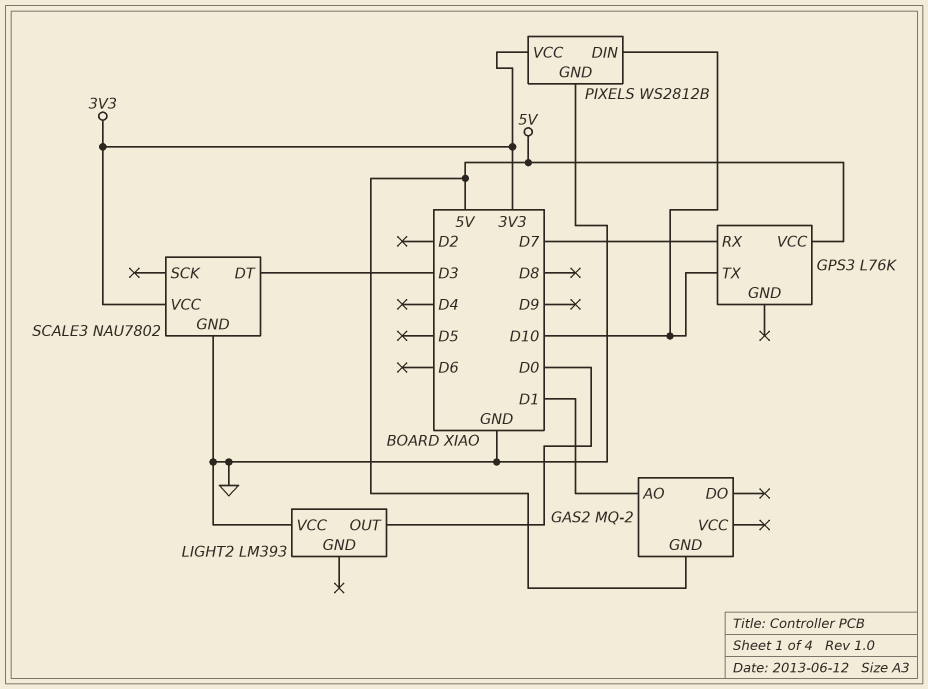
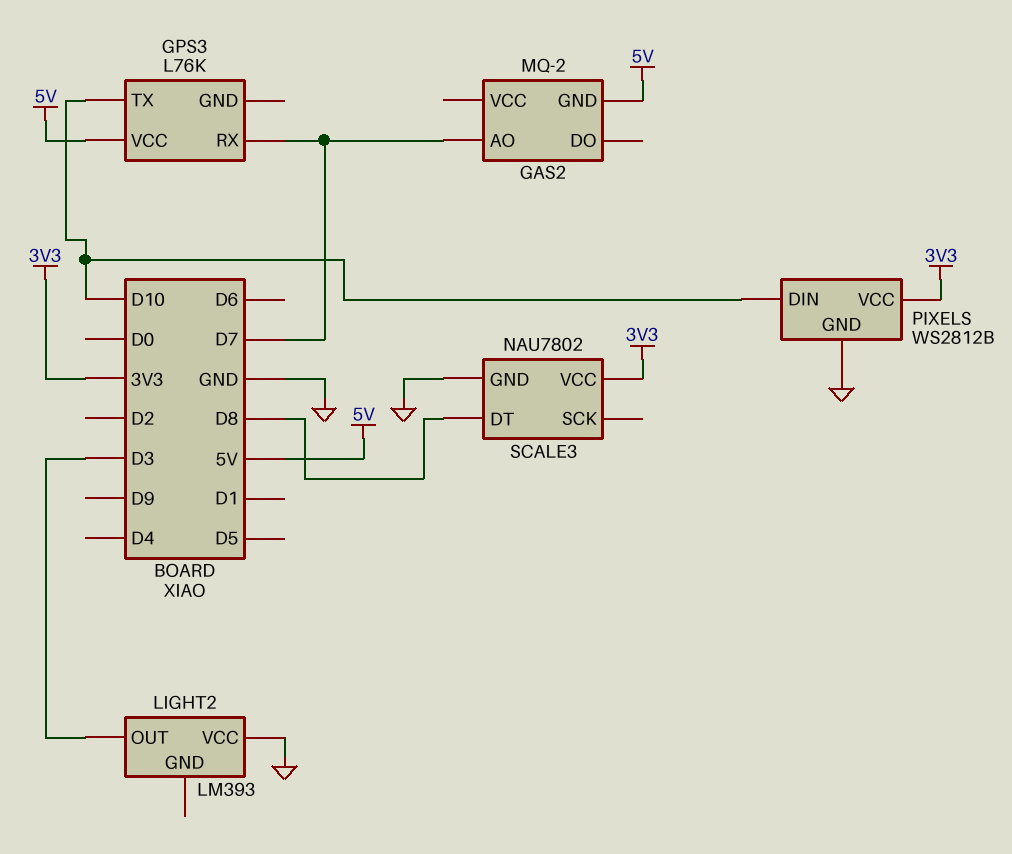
GAS2 pin AO: D1 -> D7
LIGHT2 pin OUT: D0 -> D3
SCALE3 pin DT: D3 -> D8

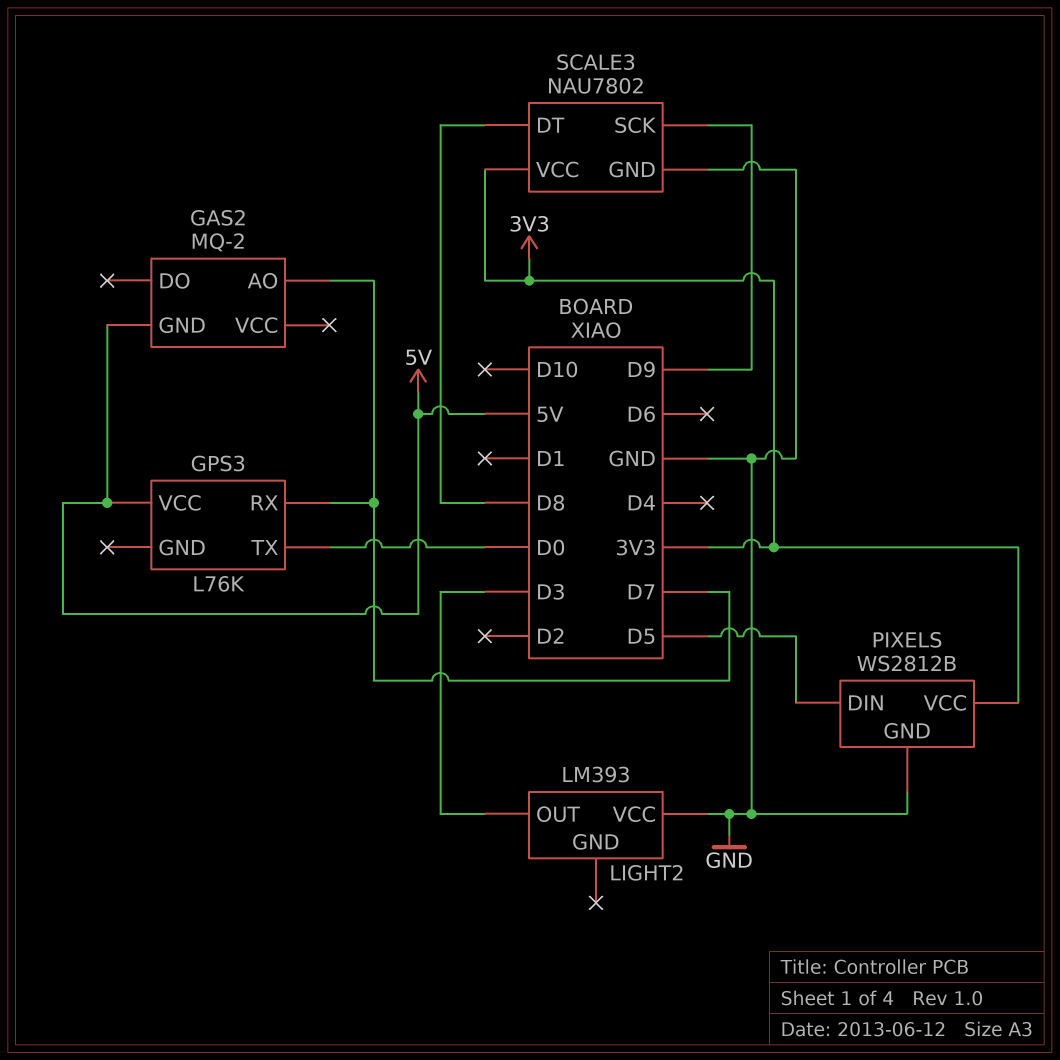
GPS3 pin TX: D10 -> D0
PIXELS pin DIN: D10 -> D5
SCALE3 pin SCK: none -> D9

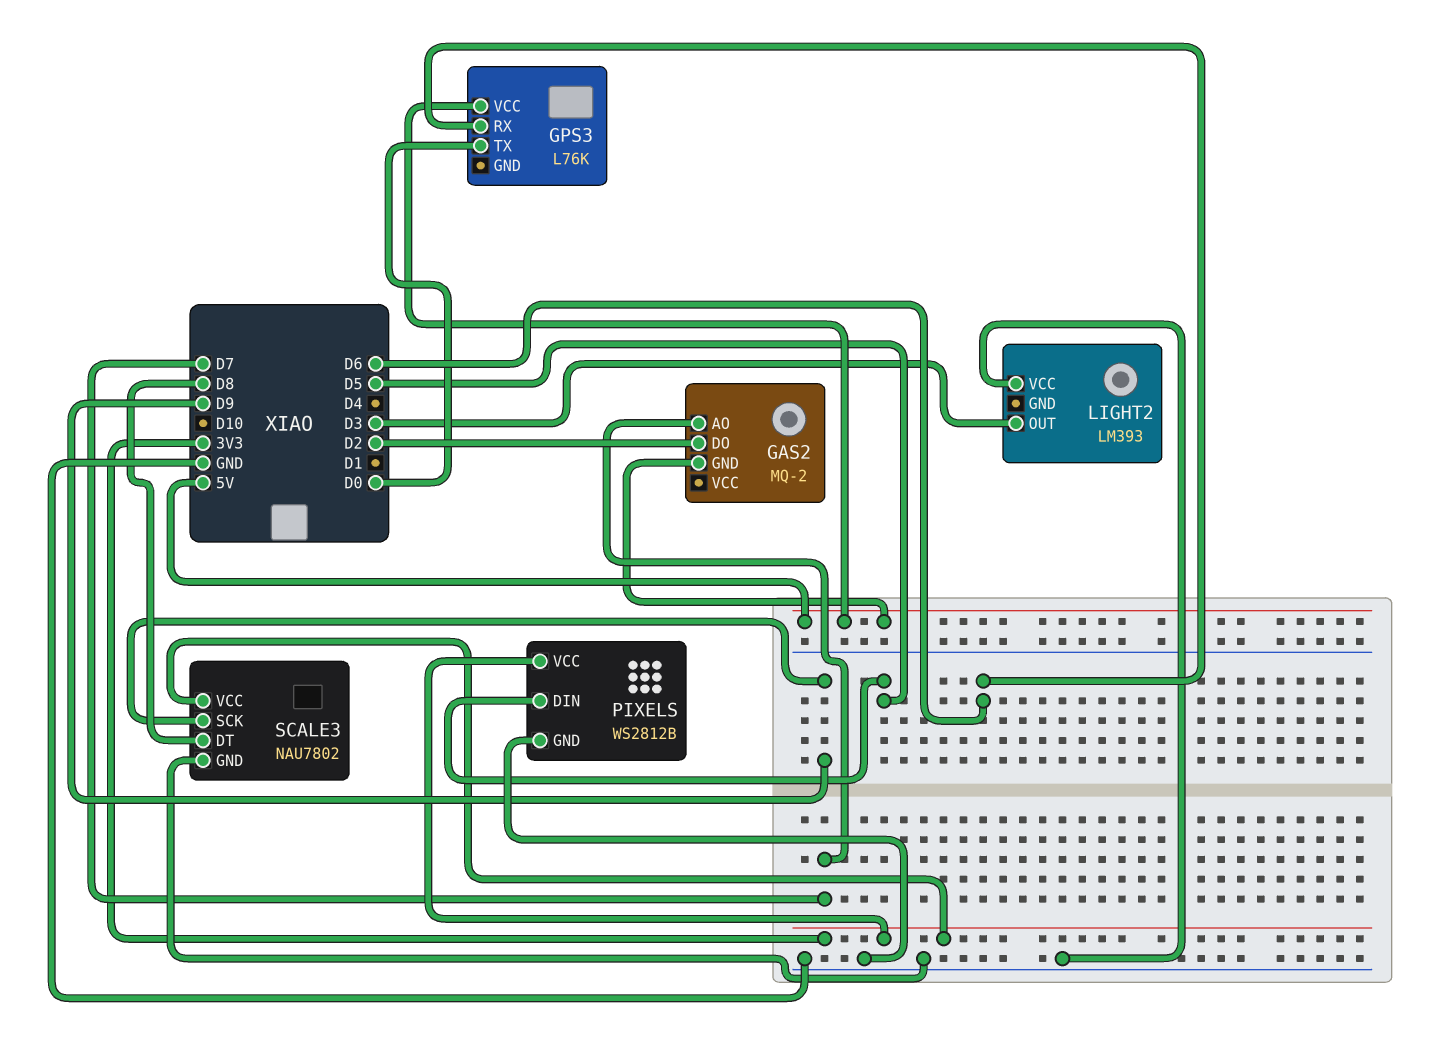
GAS2 pin DO: none -> D2
GPS3 pin RX: D7 -> D6

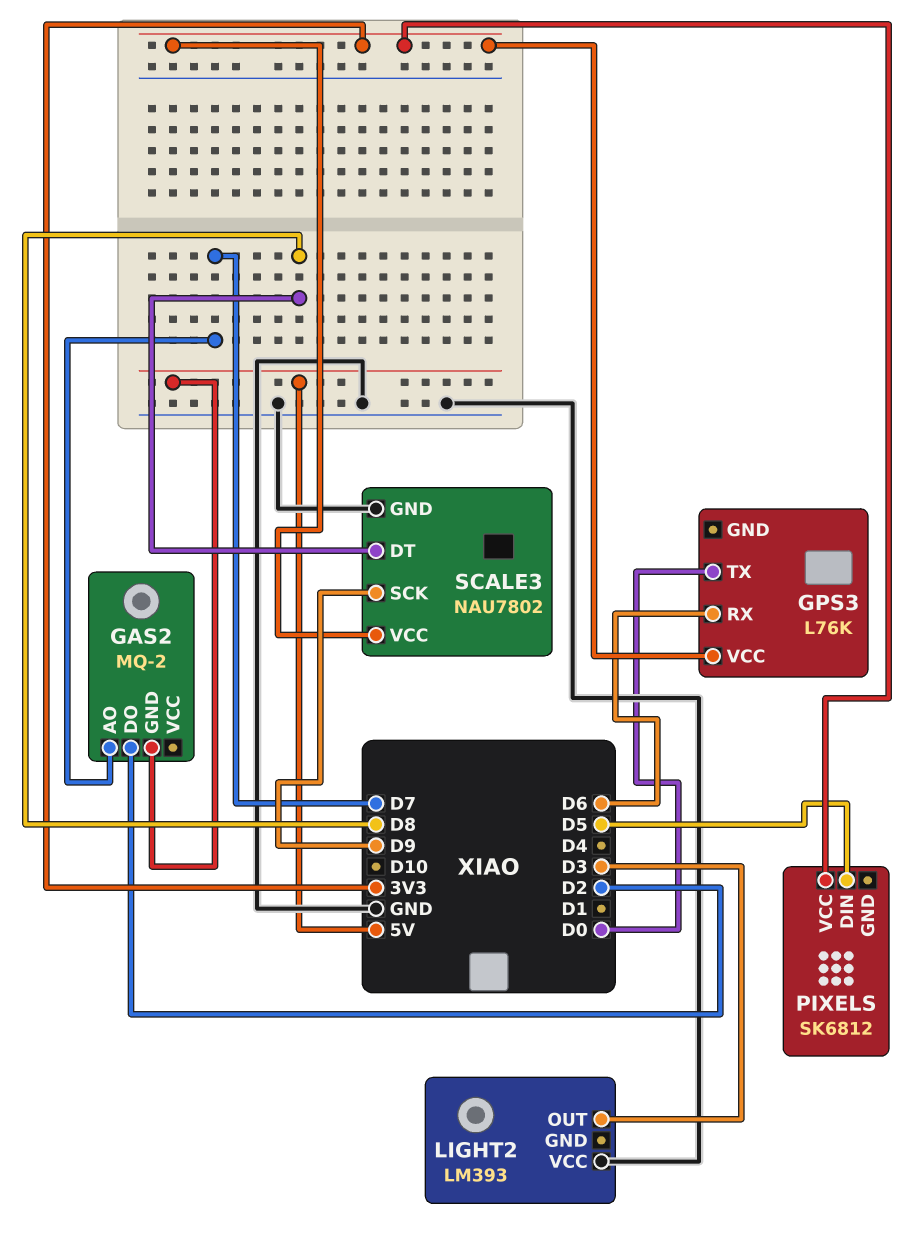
GPS3 pin VCC: 5V -> 3V3
PIXELS: WS2812B -> SK6812
PIXELS pin GND: GND -> none

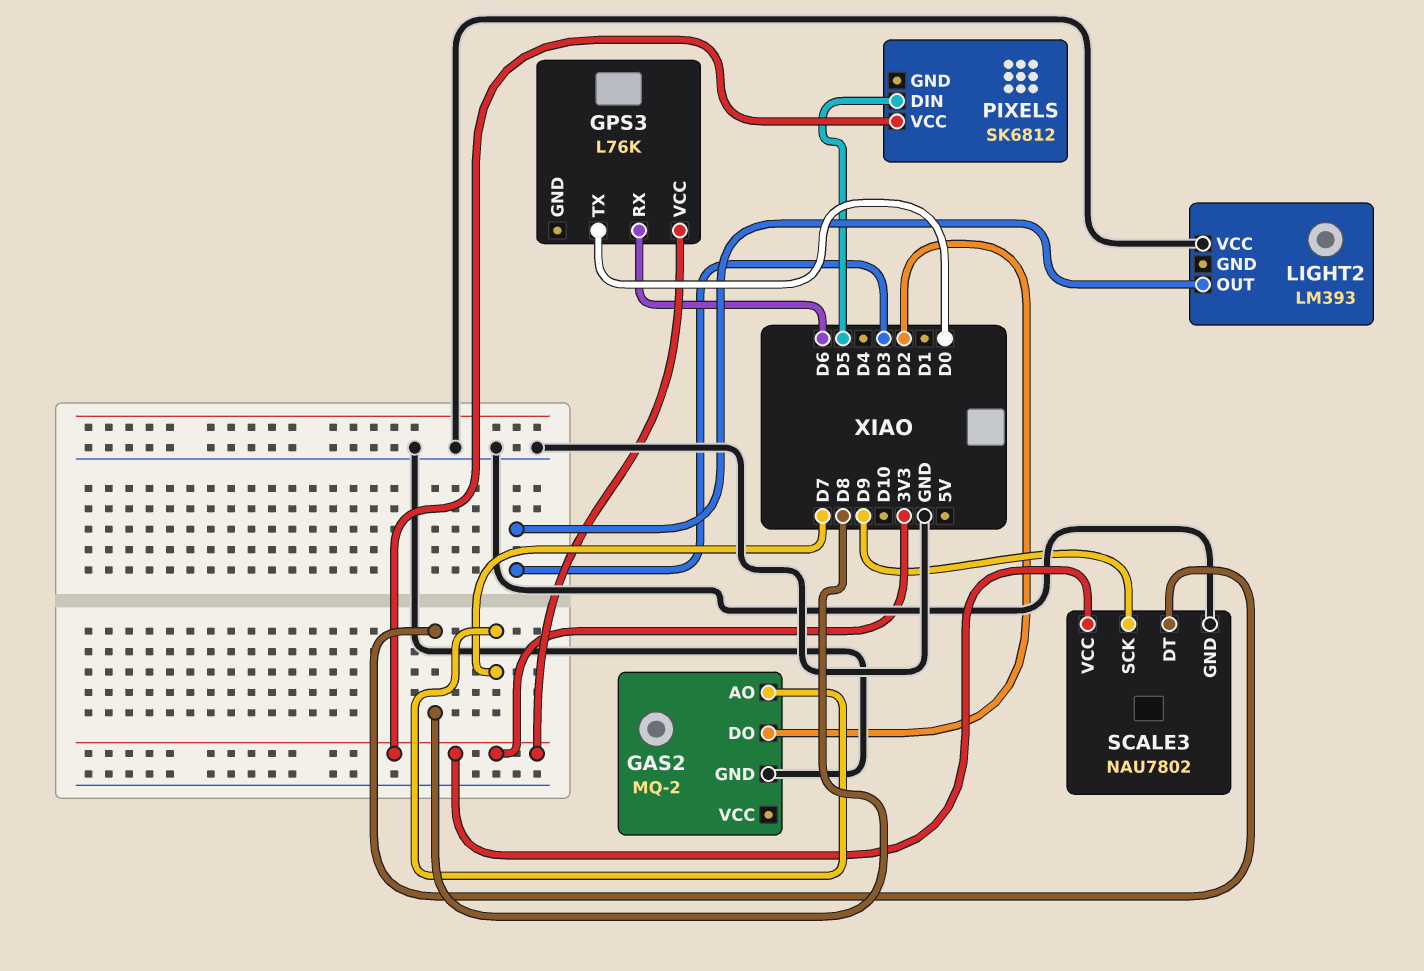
GAS2 pin GND: 5V -> GND

